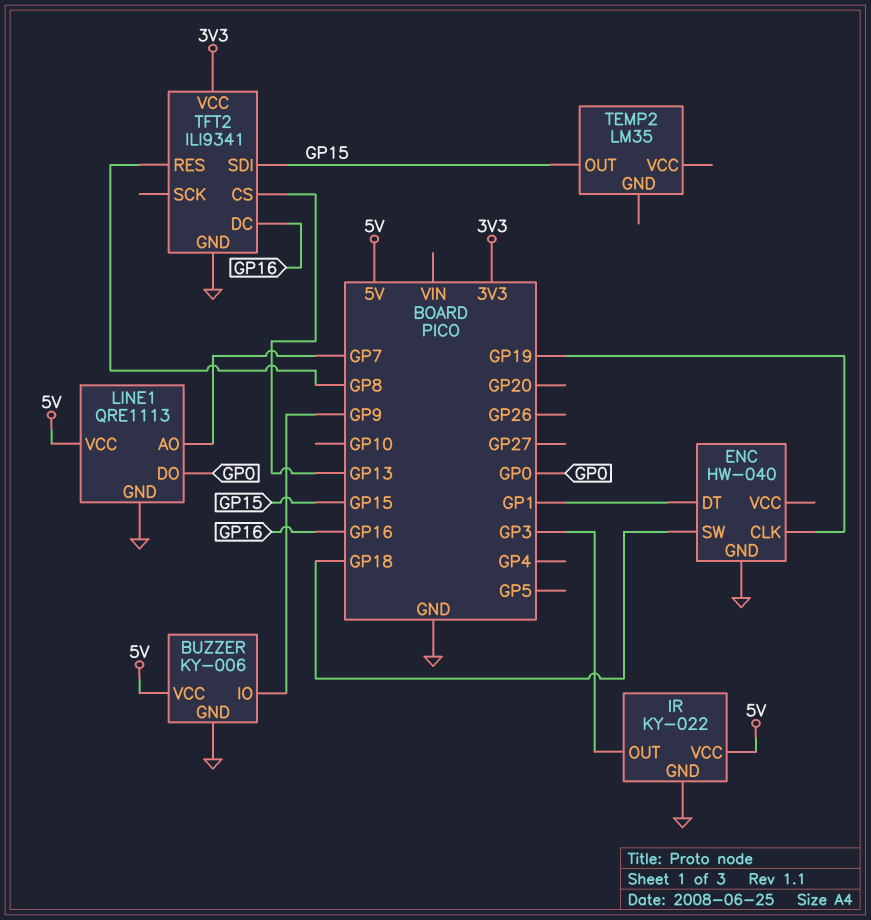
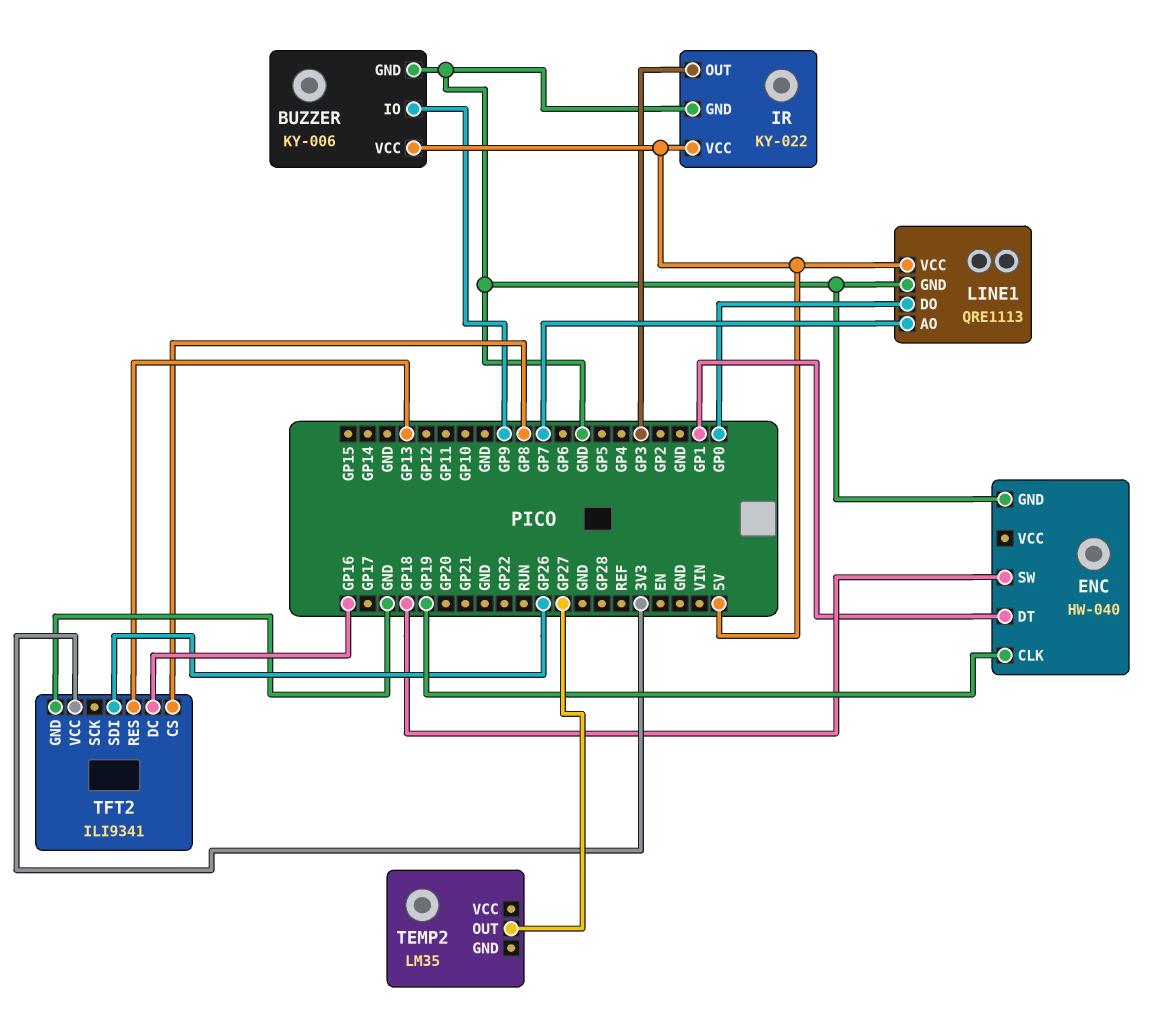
TEMP2 pin OUT: GP15 -> GP27
TFT2 pin CS: GP13 -> GP8
TFT2 pin RES: GP8 -> GP13
TFT2 pin SDI: GP15 -> GP26

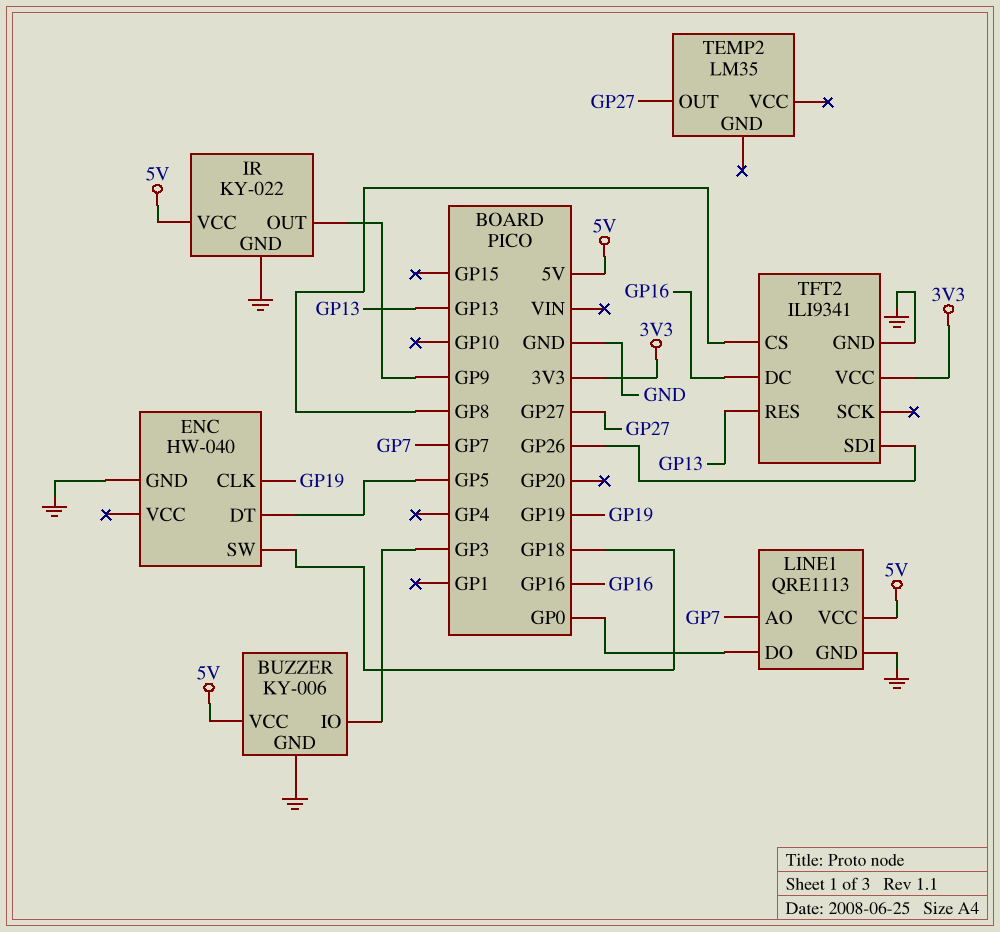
BUZZER pin IO: GP9 -> GP3
ENC pin DT: GP1 -> GP5
IR pin OUT: GP3 -> GP9

